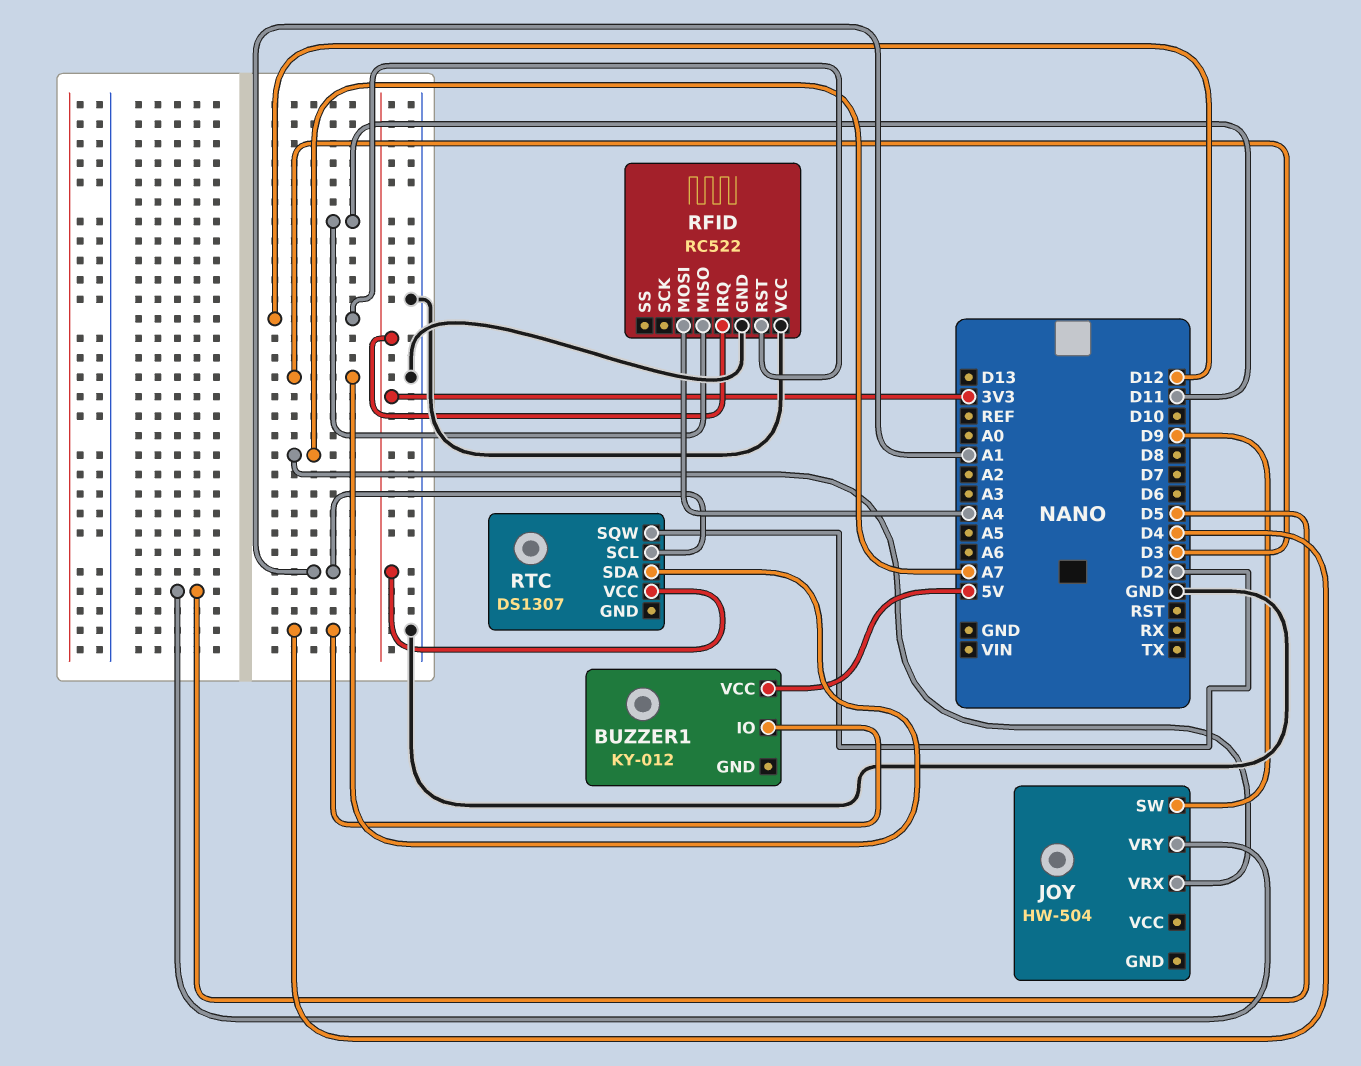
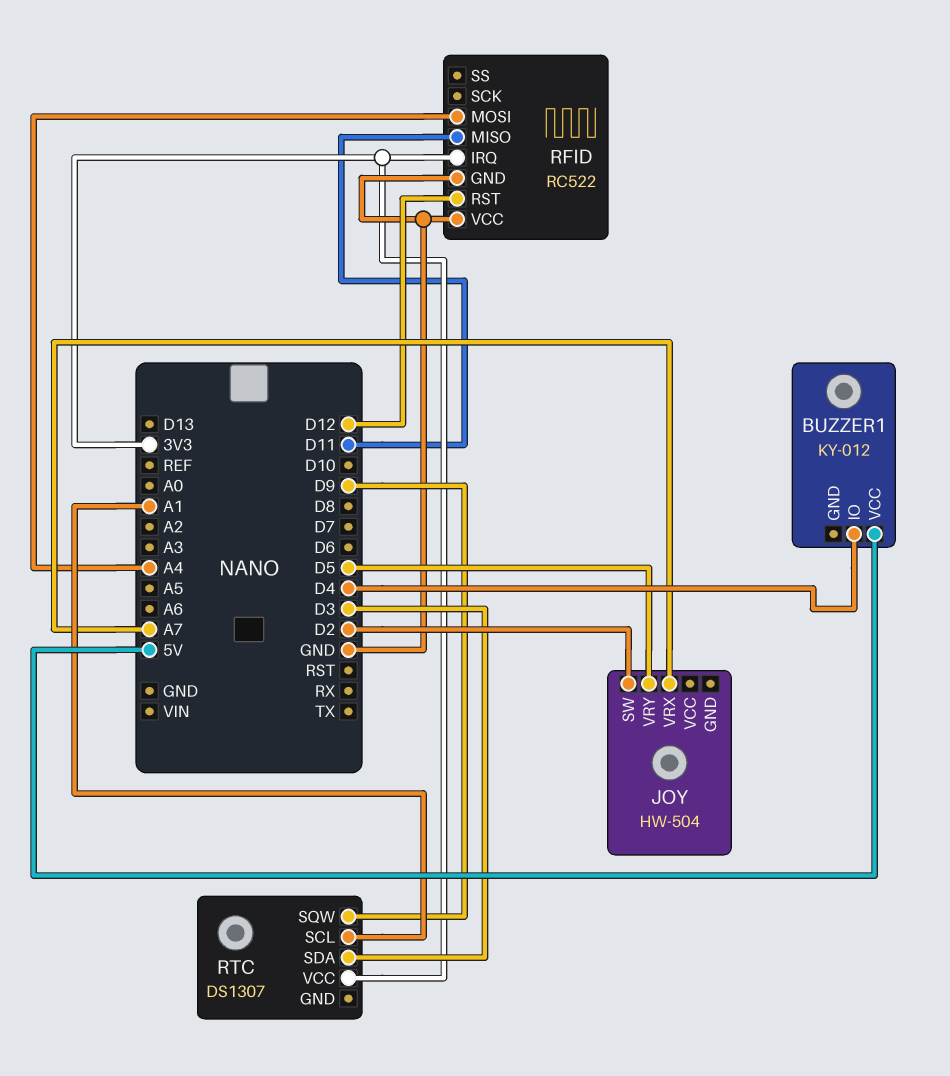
JOY pin SW: D9 -> D2
RTC pin SQW: D2 -> D9

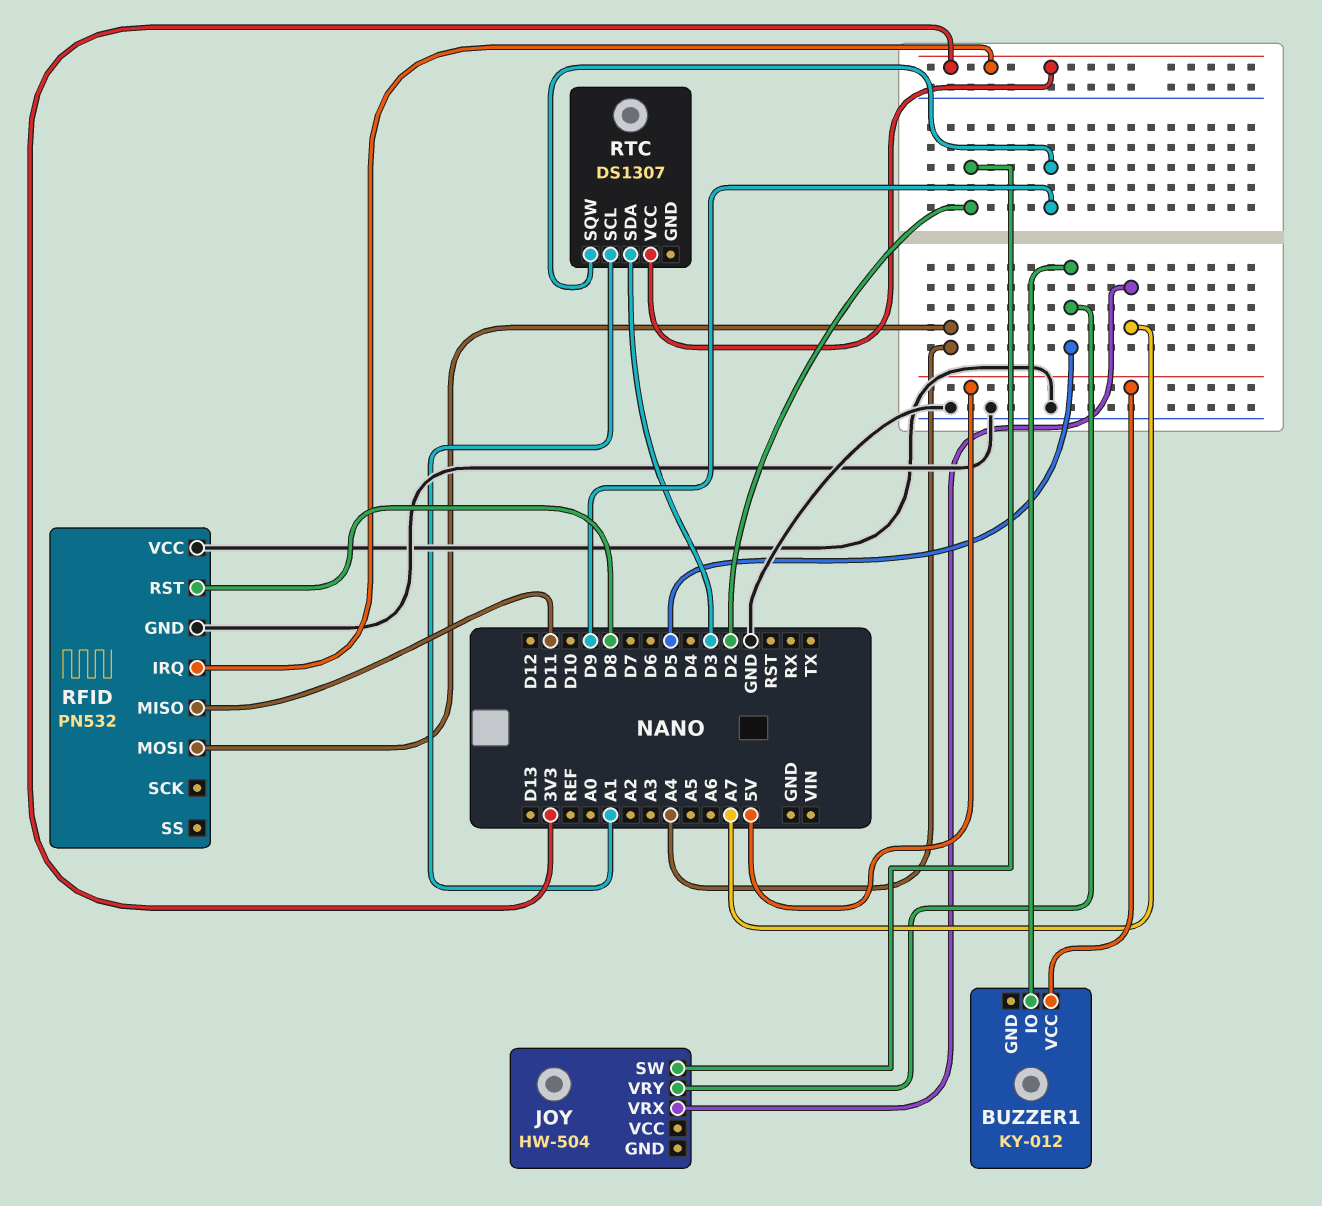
BUZZER1 pin IO: D4 -> D5
RFID: RC522 -> PN532
RFID pin RST: D12 -> D8

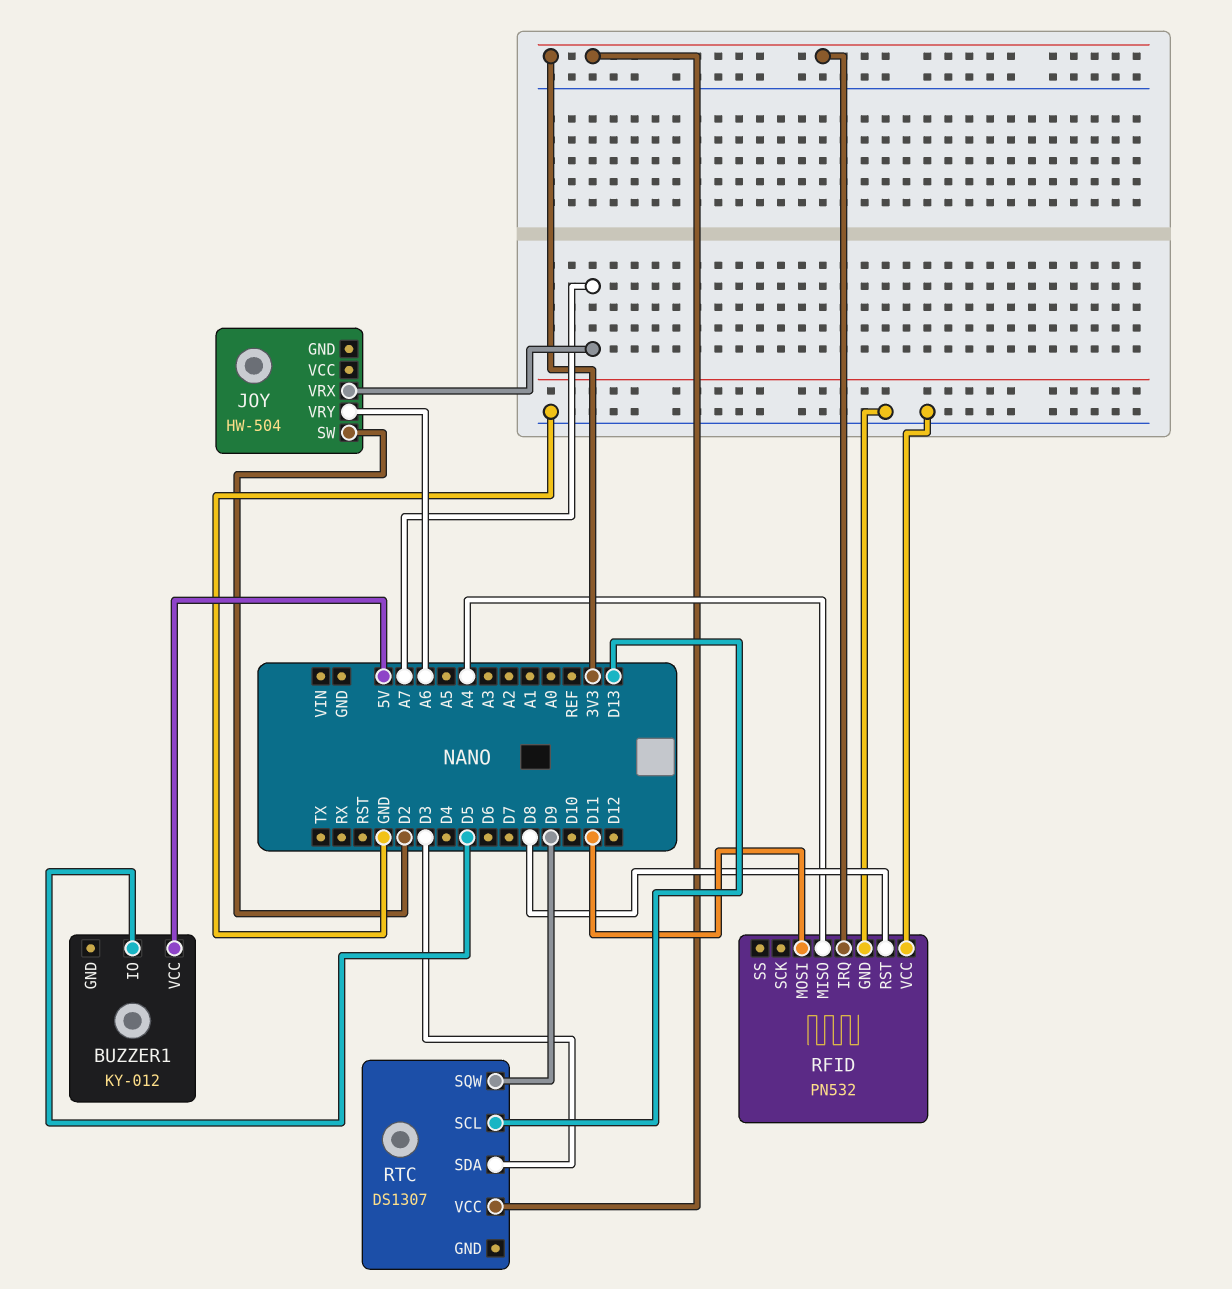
JOY pin VRY: D5 -> A6
RFID pin MISO: D11 -> A4
RFID pin MOSI: A4 -> D11
RTC pin SCL: A1 -> D13

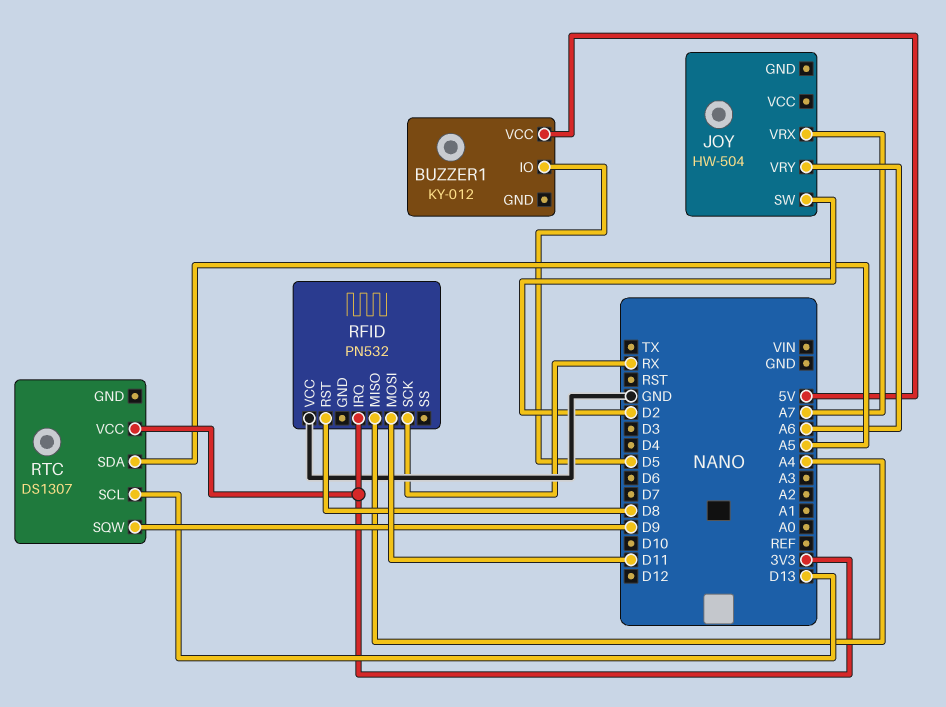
RFID pin GND: GND -> none
RFID pin SCK: none -> RX
RTC pin SDA: D3 -> A5

